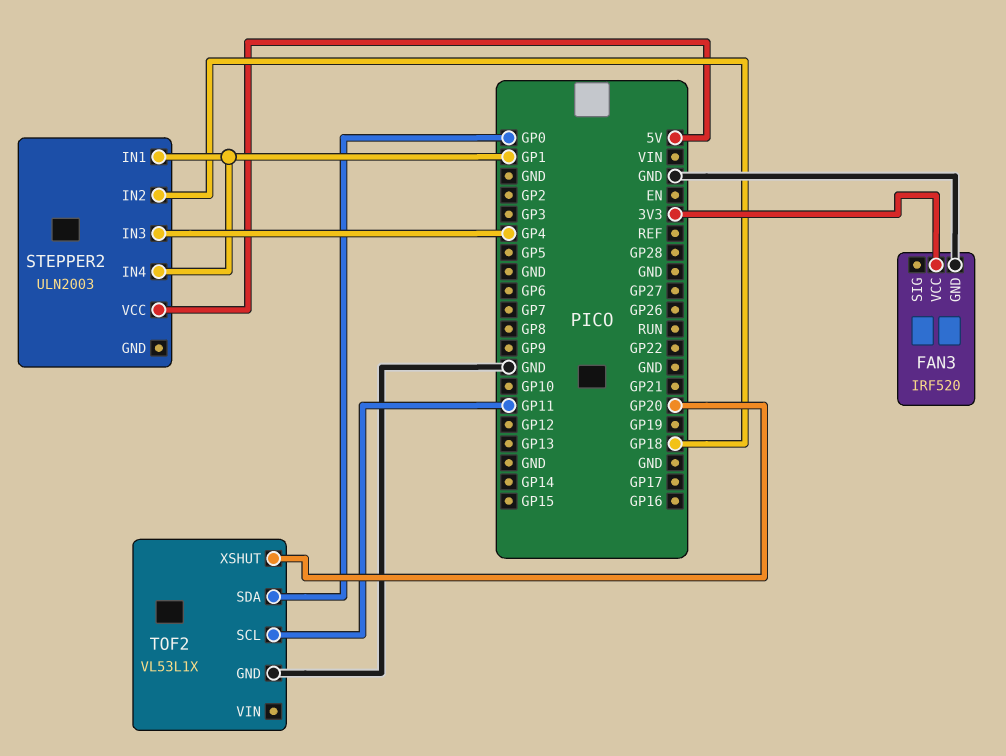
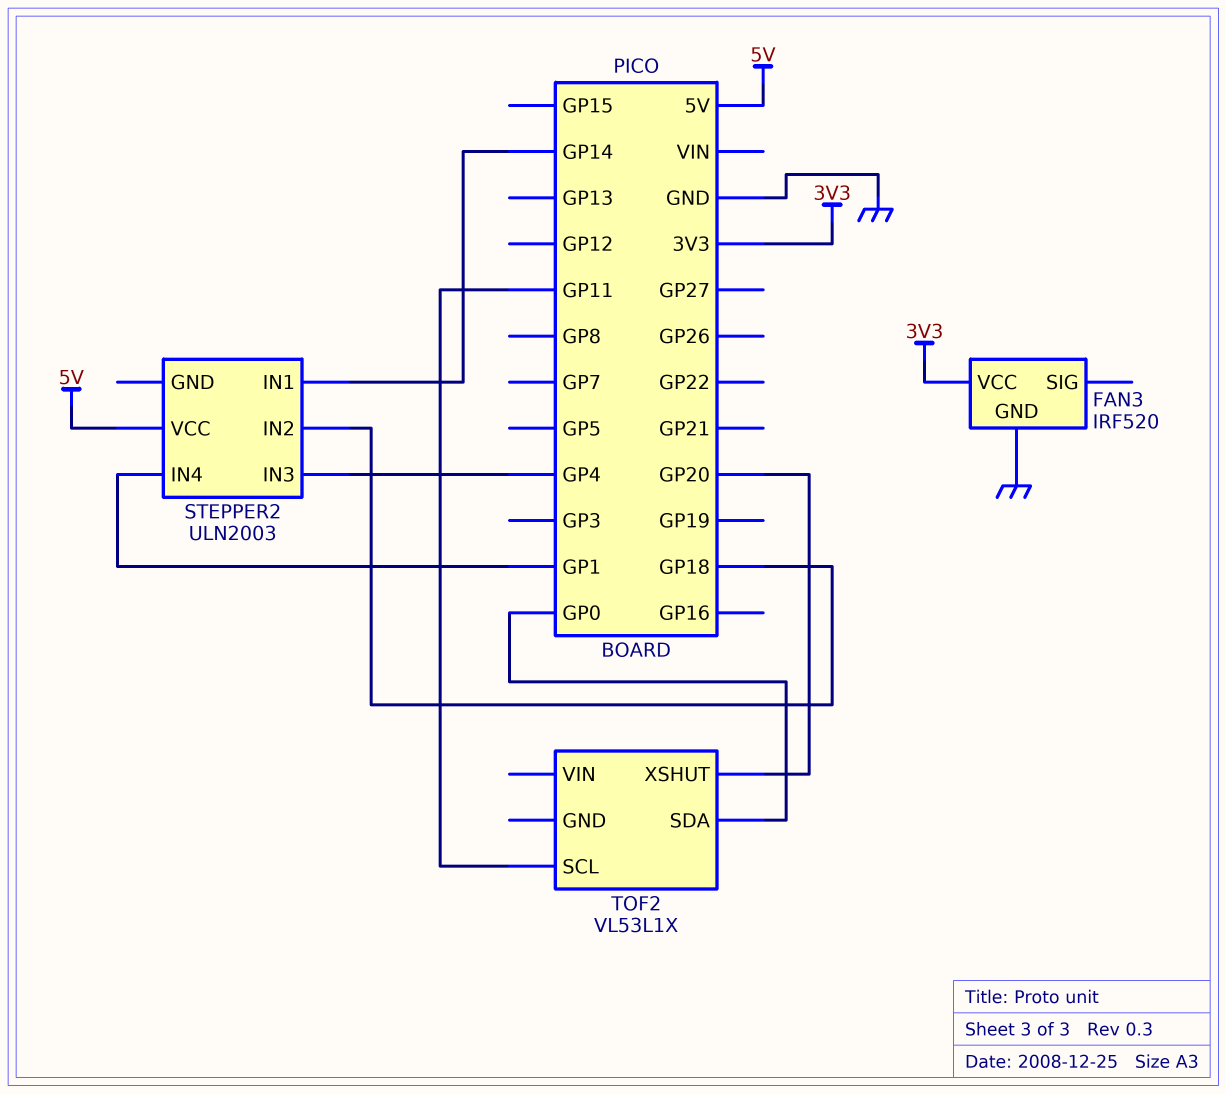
STEPPER2 pin IN1: GP1 -> GP14
TOF2 pin GND: GND -> none

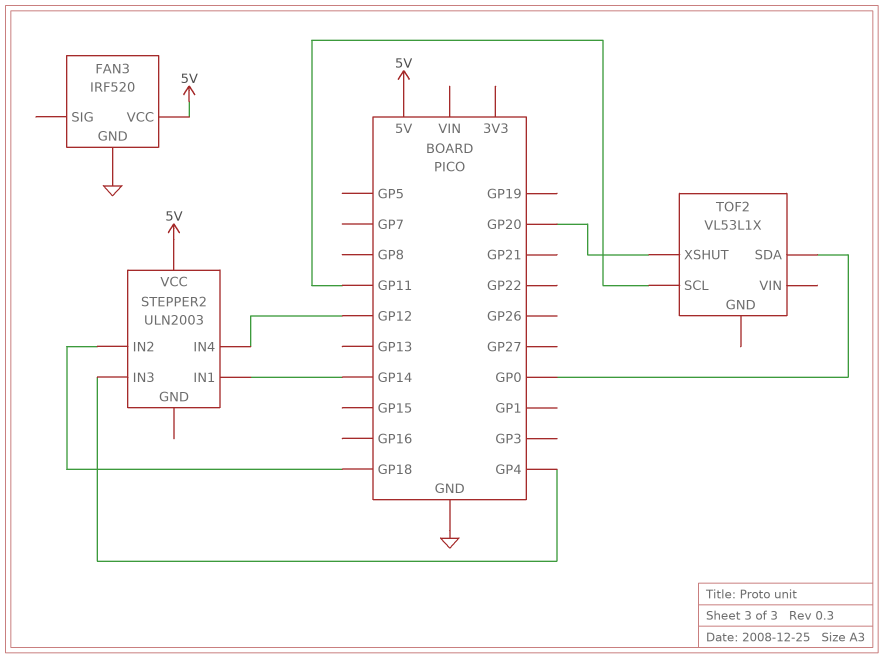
FAN3 pin VCC: 3V3 -> 5V
STEPPER2 pin IN4: GP1 -> GP12

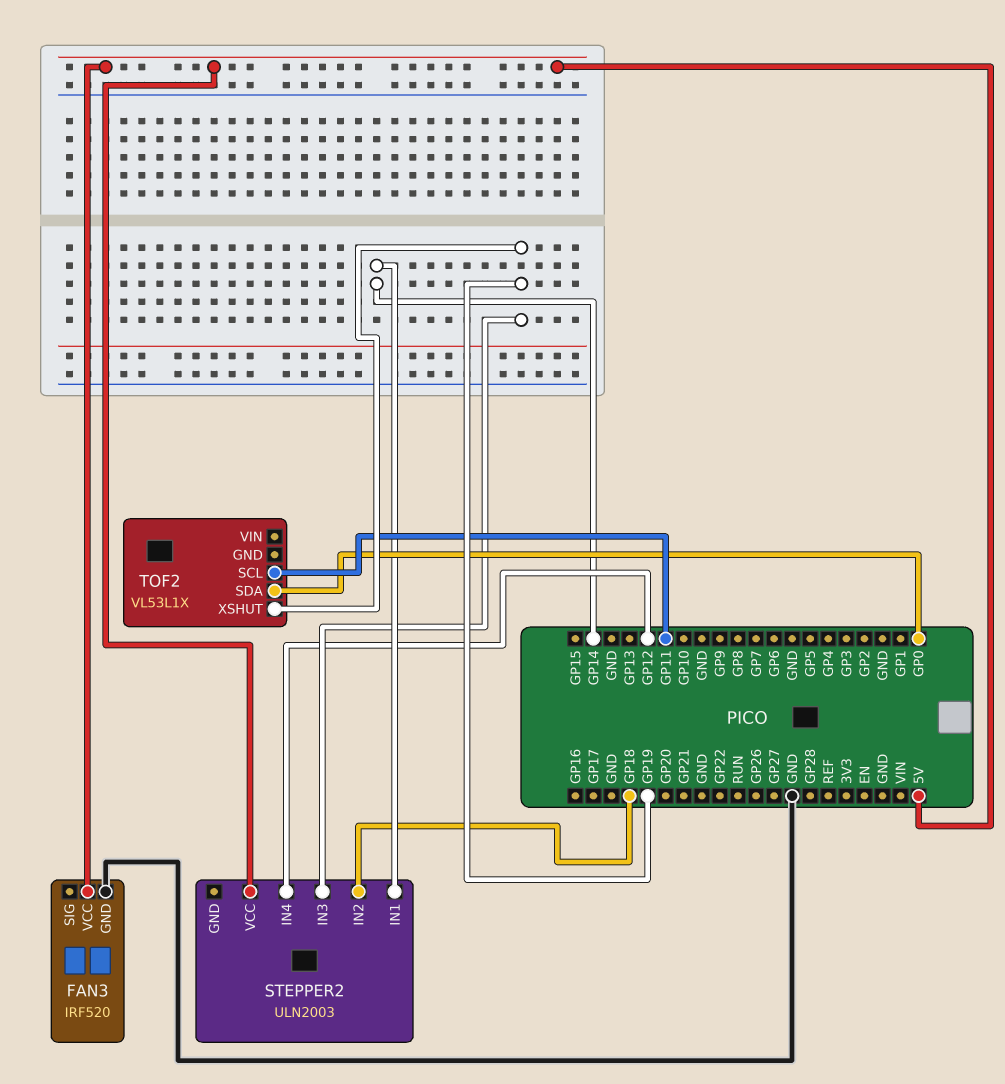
STEPPER2 pin IN3: GP4 -> GP19
TOF2 pin XSHUT: GP20 -> GP19

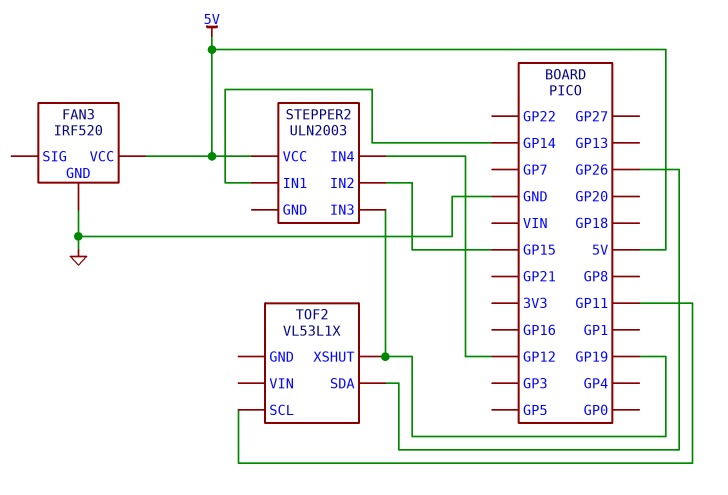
STEPPER2 pin IN2: GP18 -> GP15
TOF2 pin SDA: GP0 -> GP26

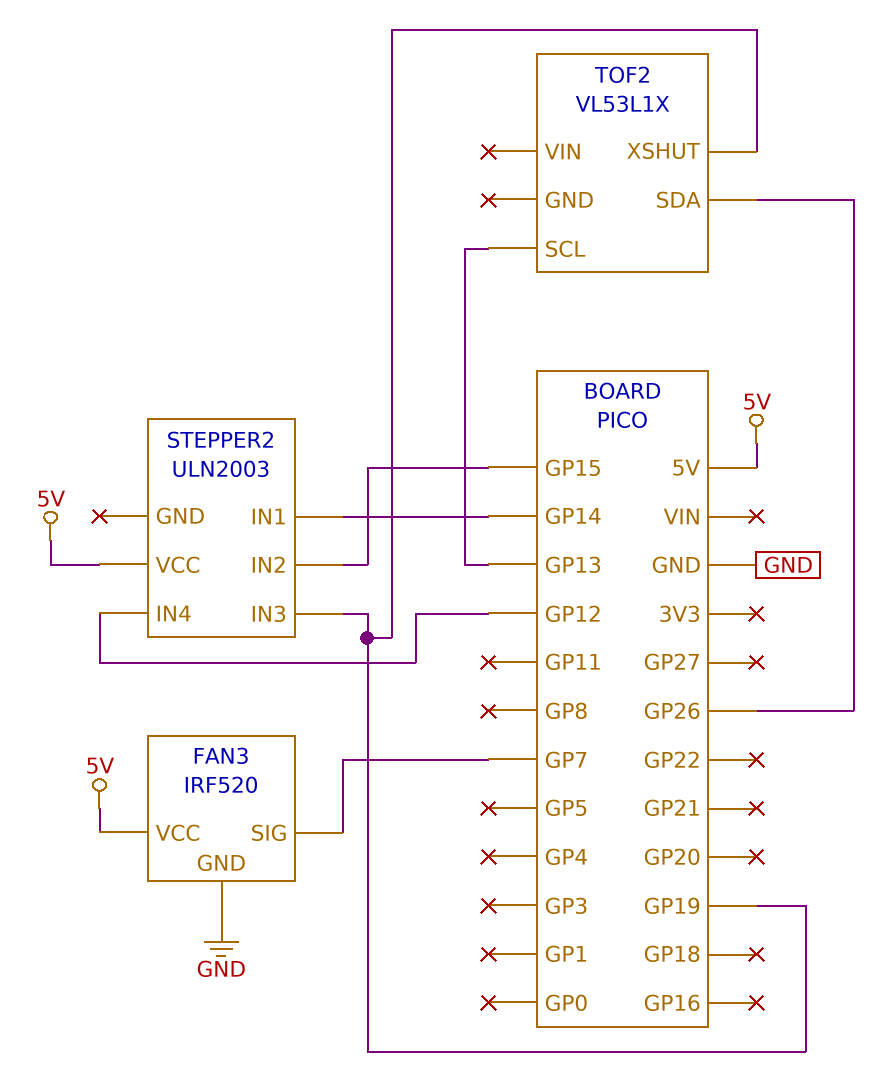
FAN3 pin SIG: none -> GP7
TOF2 pin SCL: GP11 -> GP13

